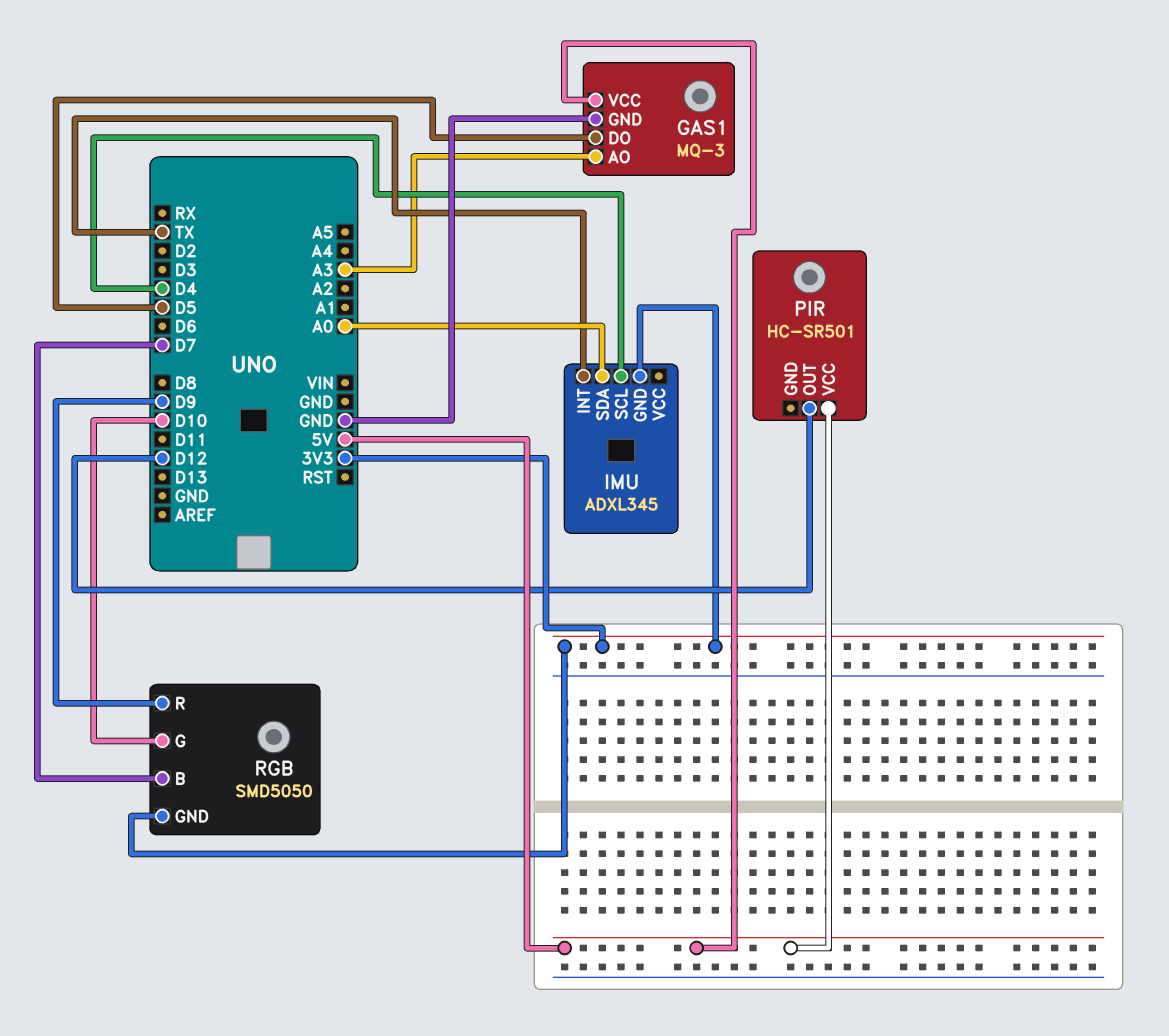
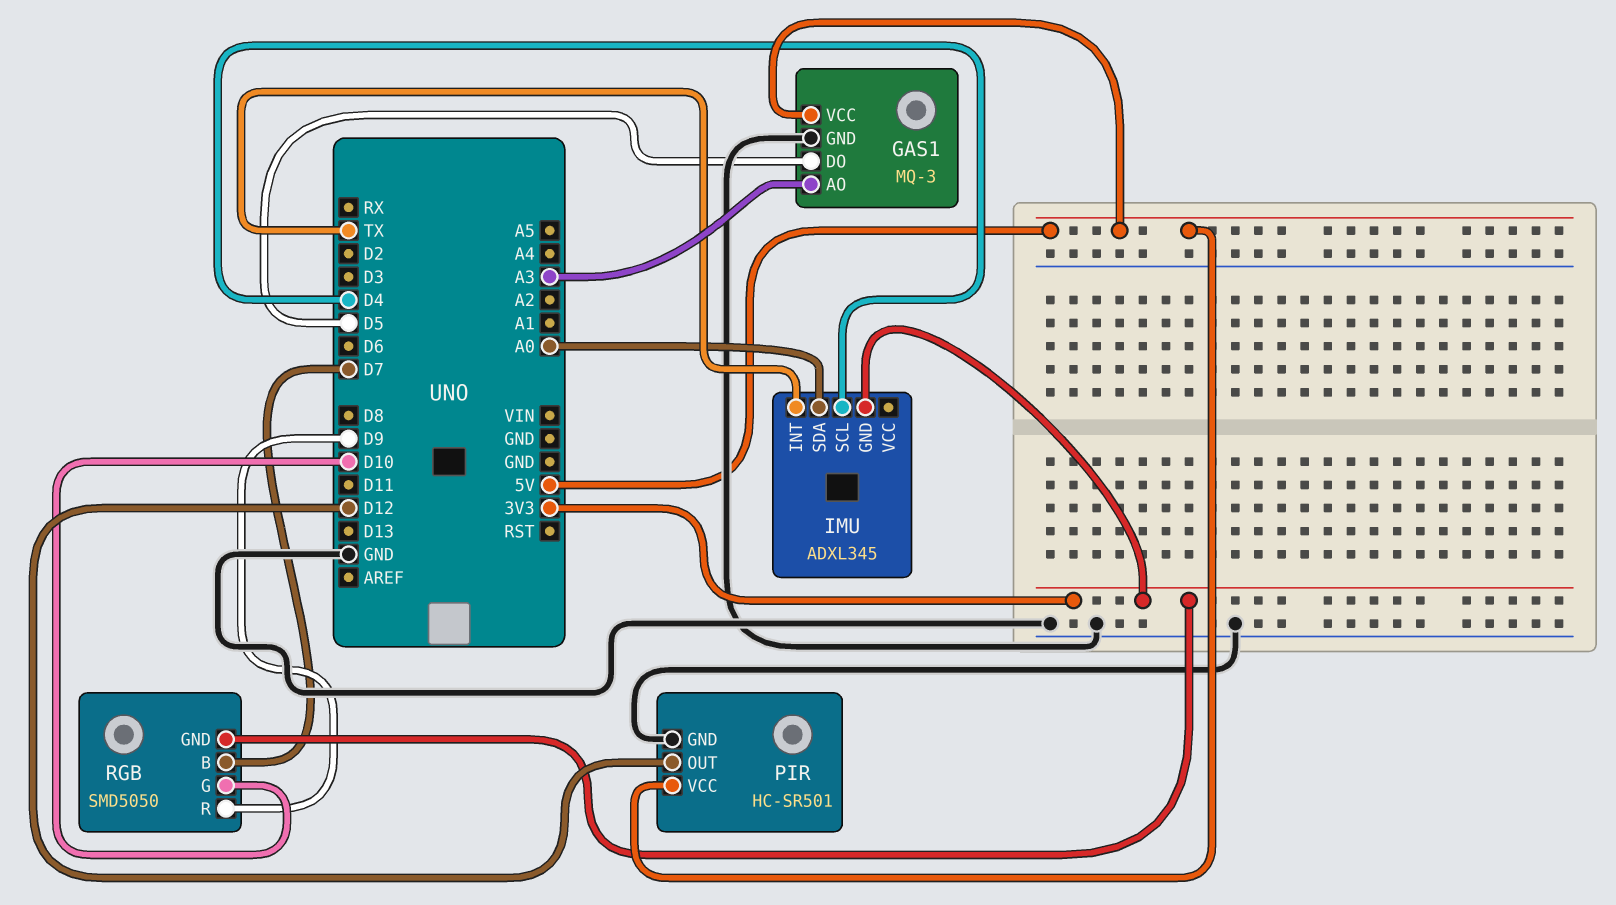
PIR pin GND: none -> GND

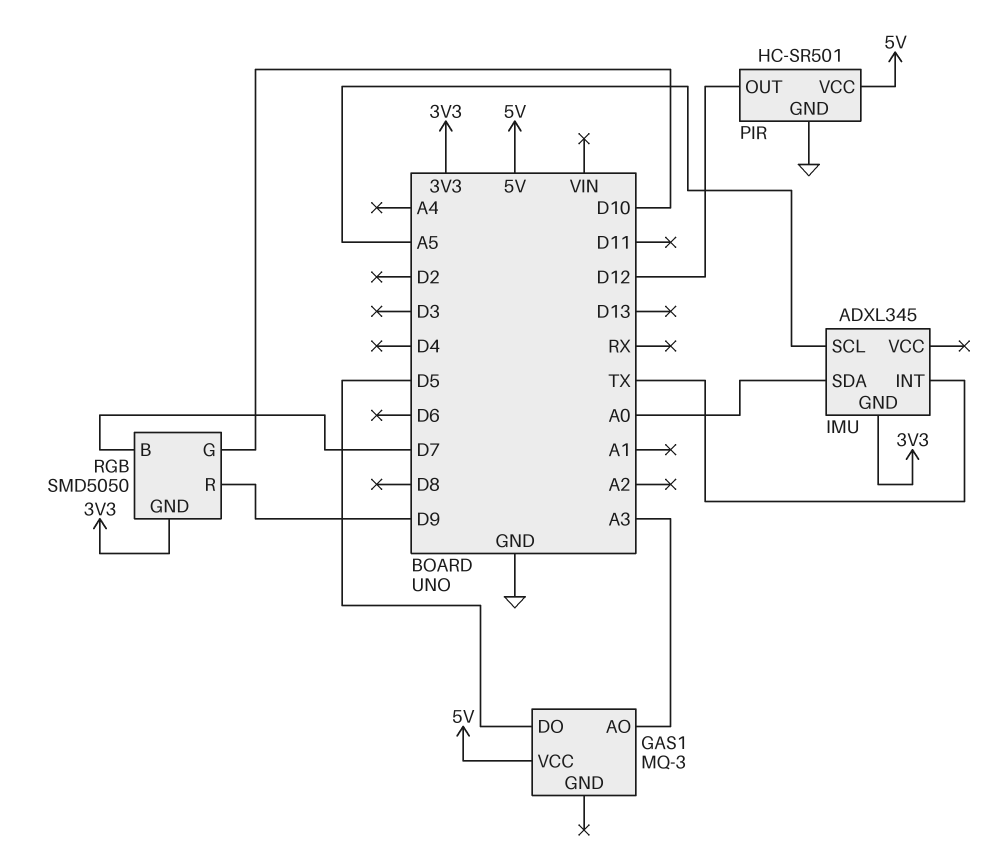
GAS1 pin GND: GND -> none
IMU pin SCL: D4 -> A5

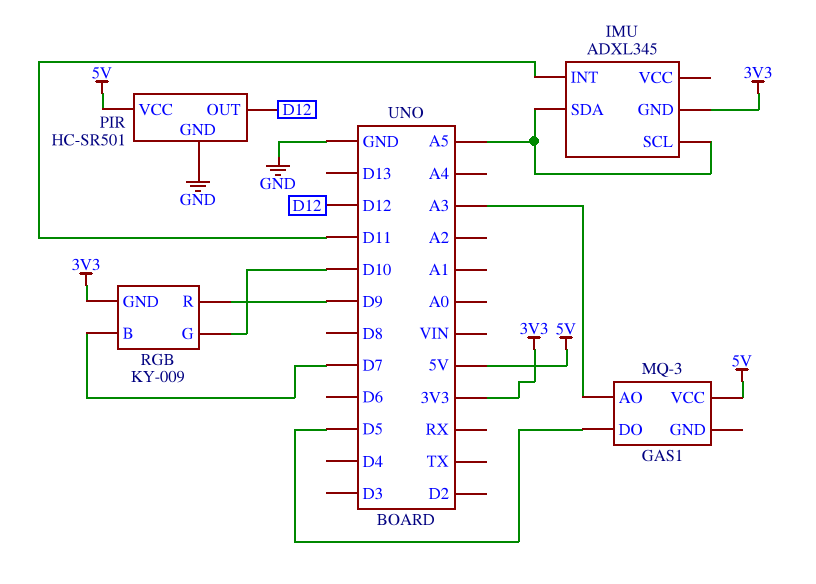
IMU pin INT: TX -> D11
IMU pin SDA: A0 -> A5
RGB: SMD5050 -> KY-009

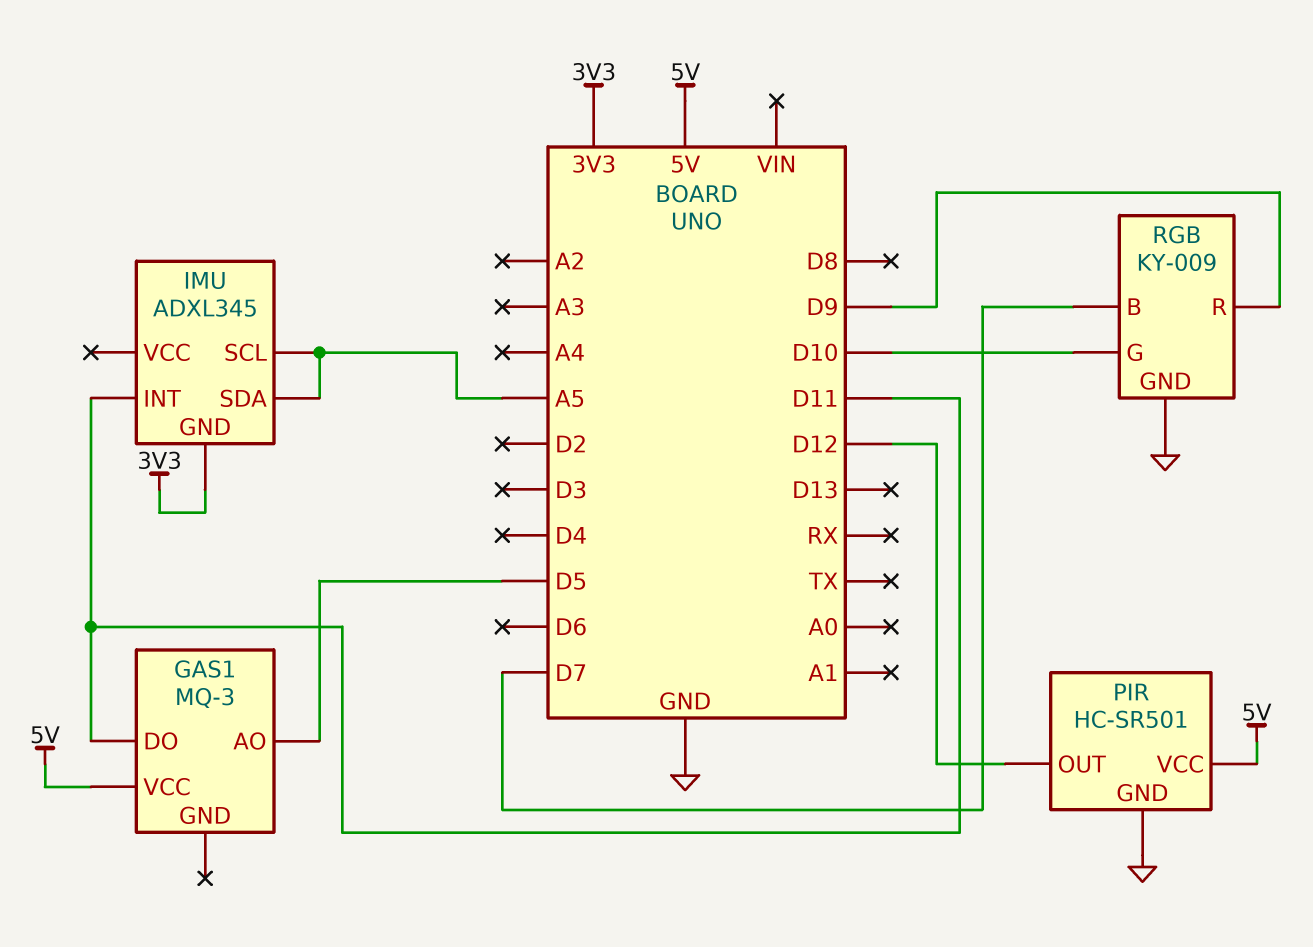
GAS1 pin AO: A3 -> D5
GAS1 pin DO: D5 -> D11
RGB pin GND: 3V3 -> GND

